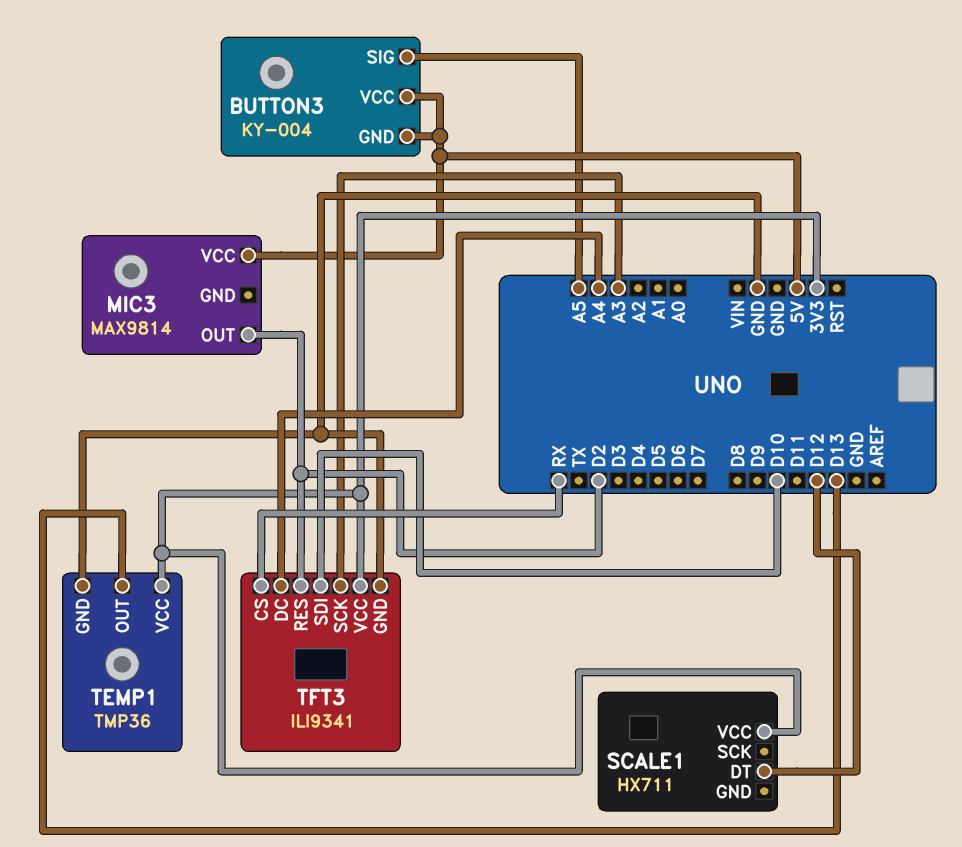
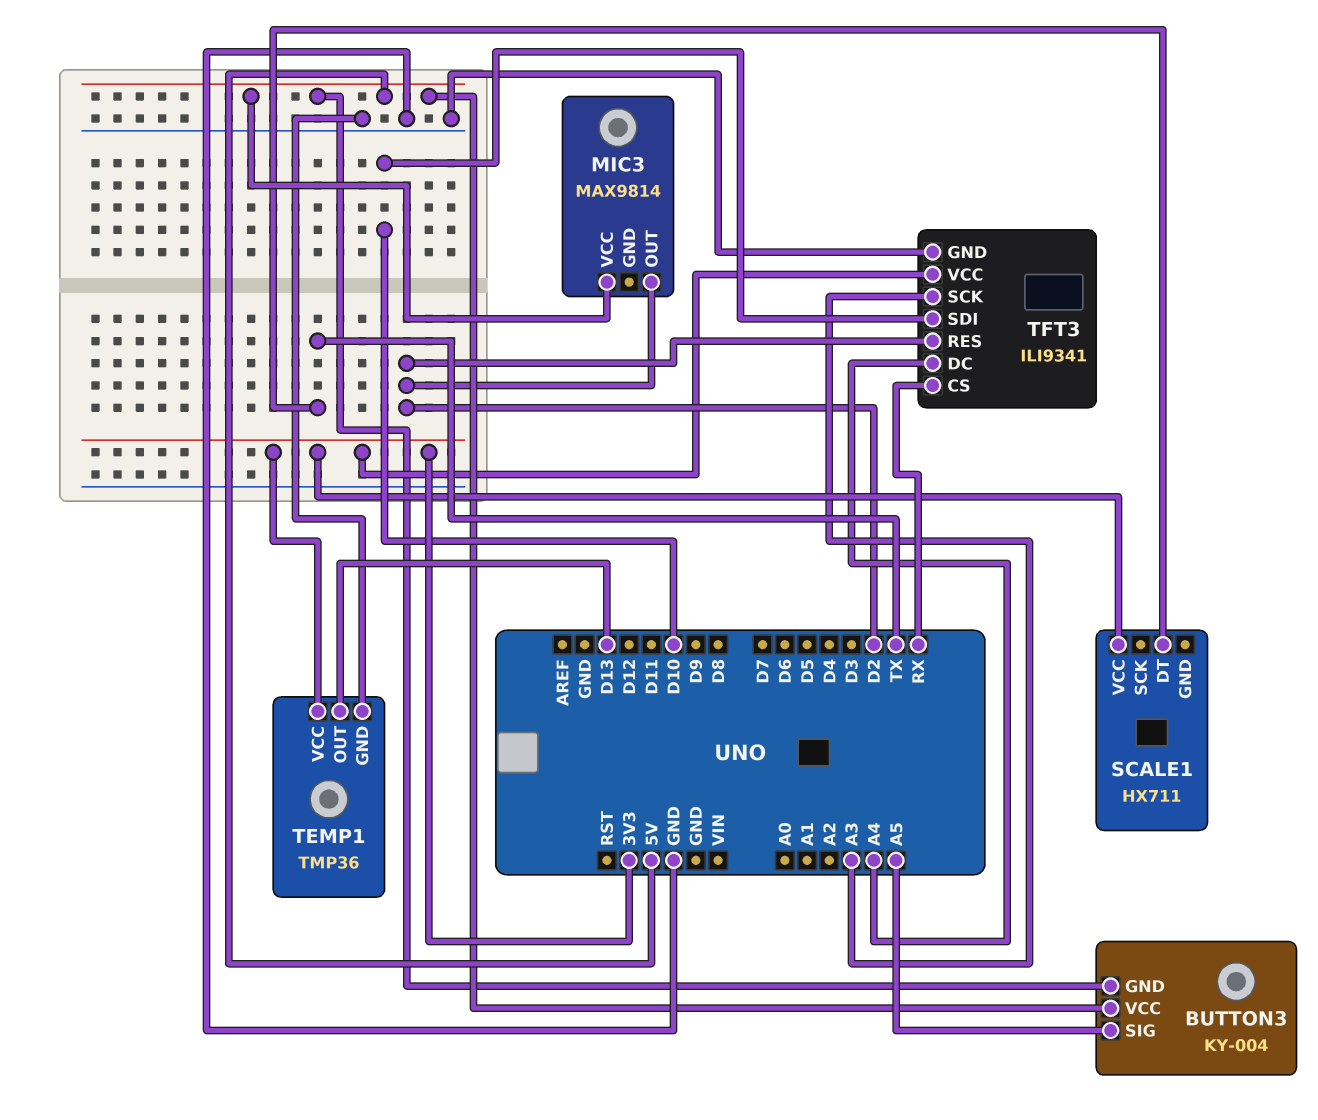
SCALE1 pin DT: D12 -> TX

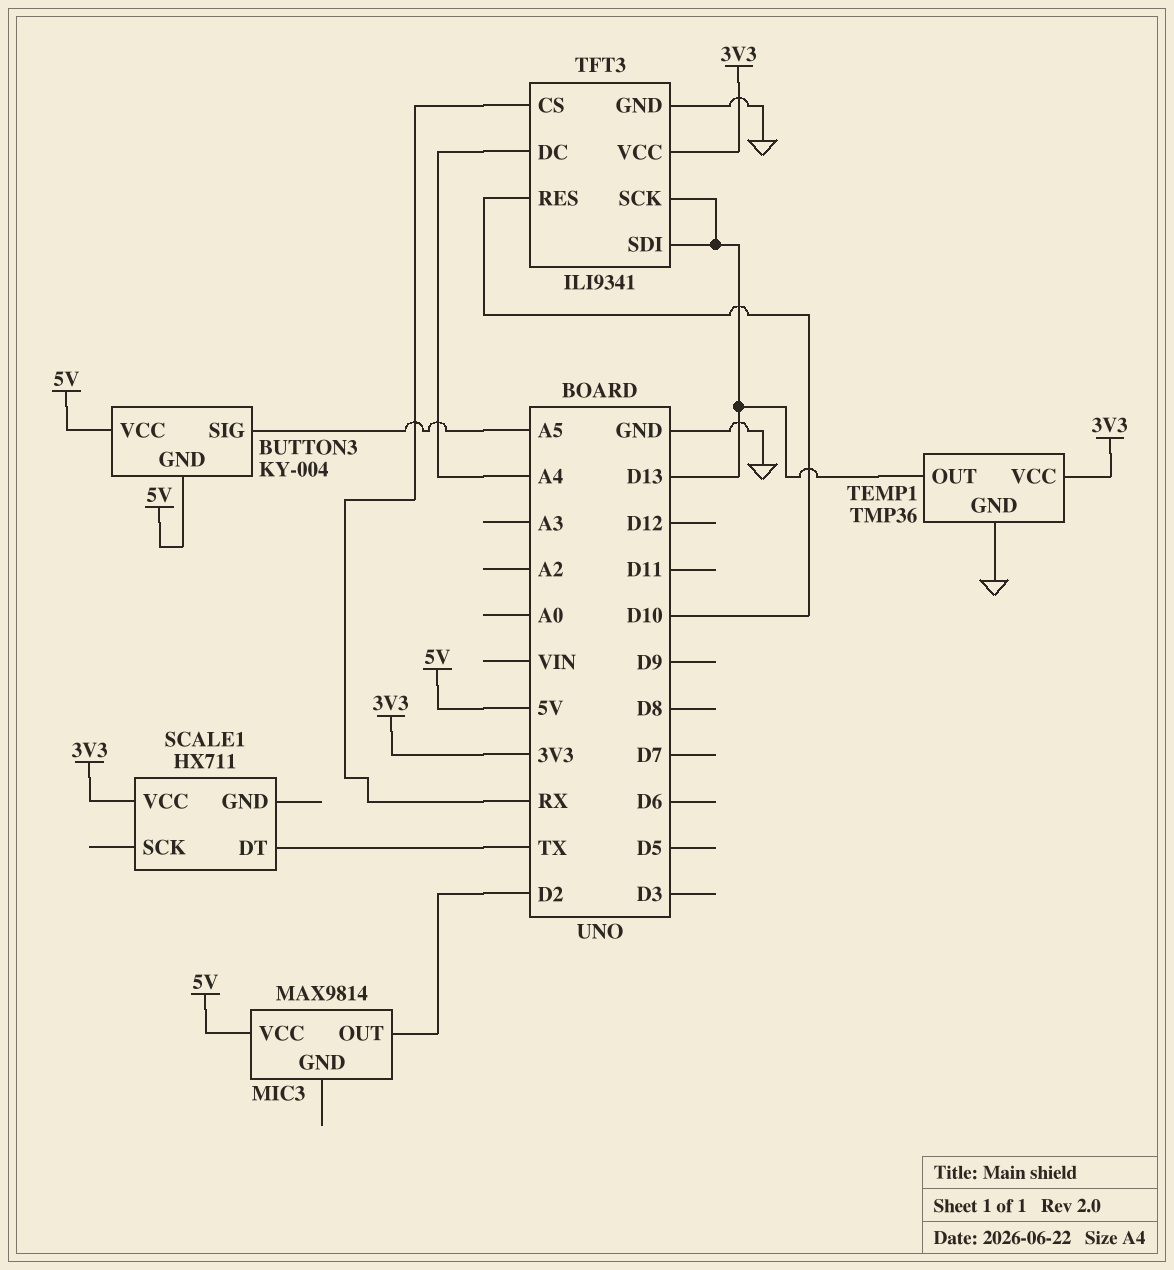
TFT3 pin RES: D2 -> D10
TFT3 pin SCK: A3 -> D13
TFT3 pin SDI: D10 -> D13

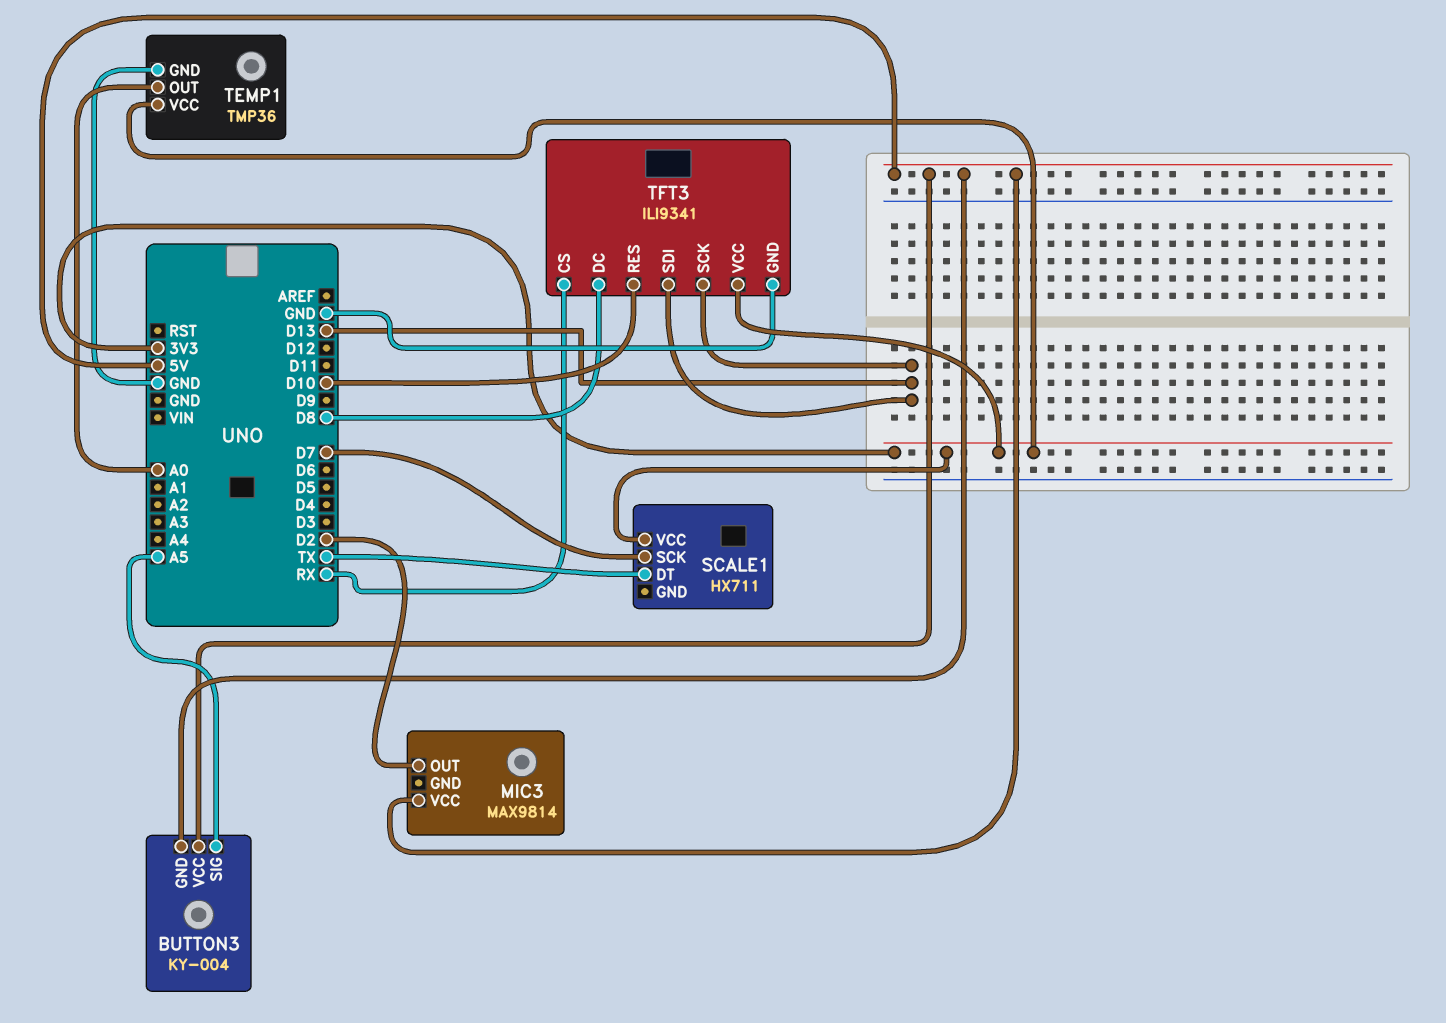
SCALE1 pin SCK: none -> D7
TEMP1 pin OUT: D13 -> A0
TFT3 pin DC: A4 -> D8

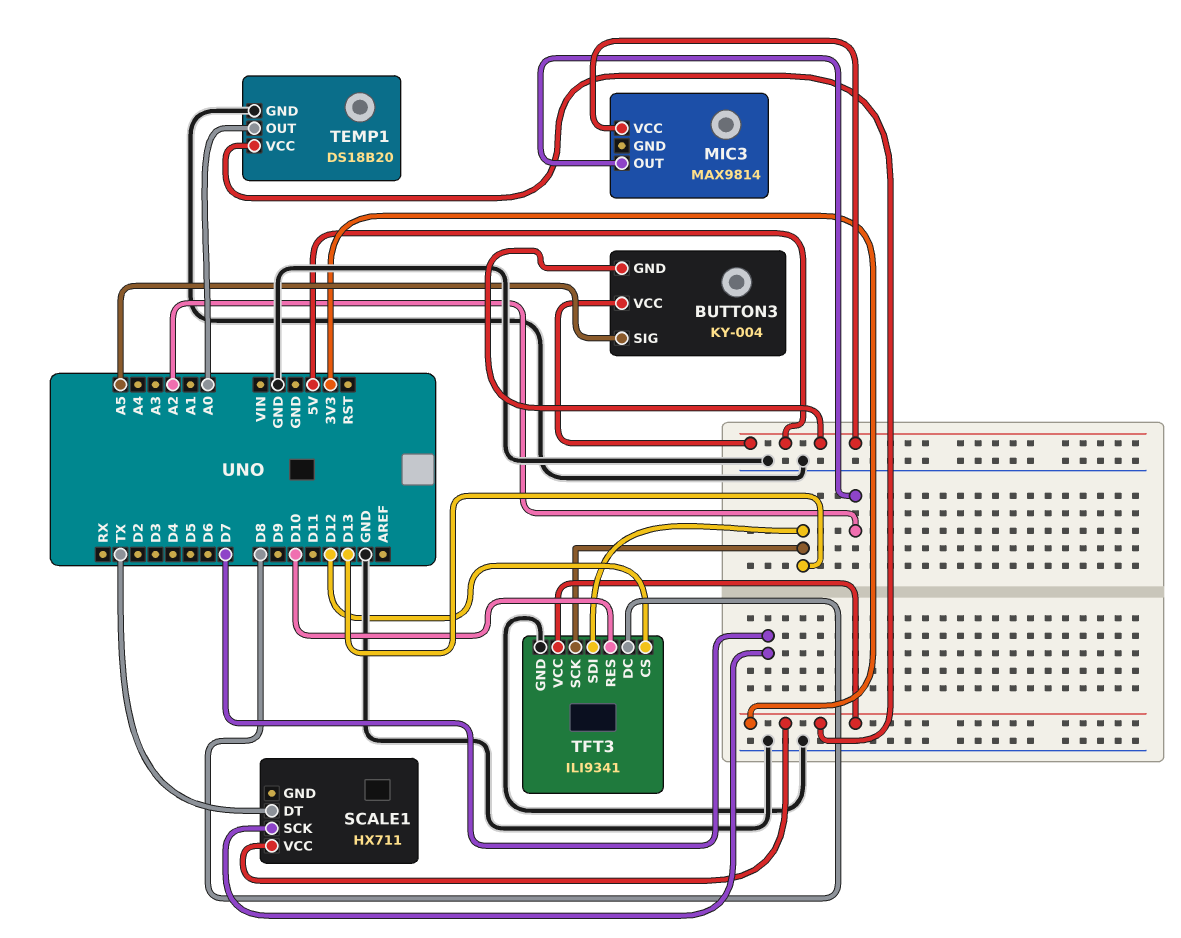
MIC3 pin OUT: D2 -> A2
TEMP1: TMP36 -> DS18B20
TFT3 pin CS: RX -> D12

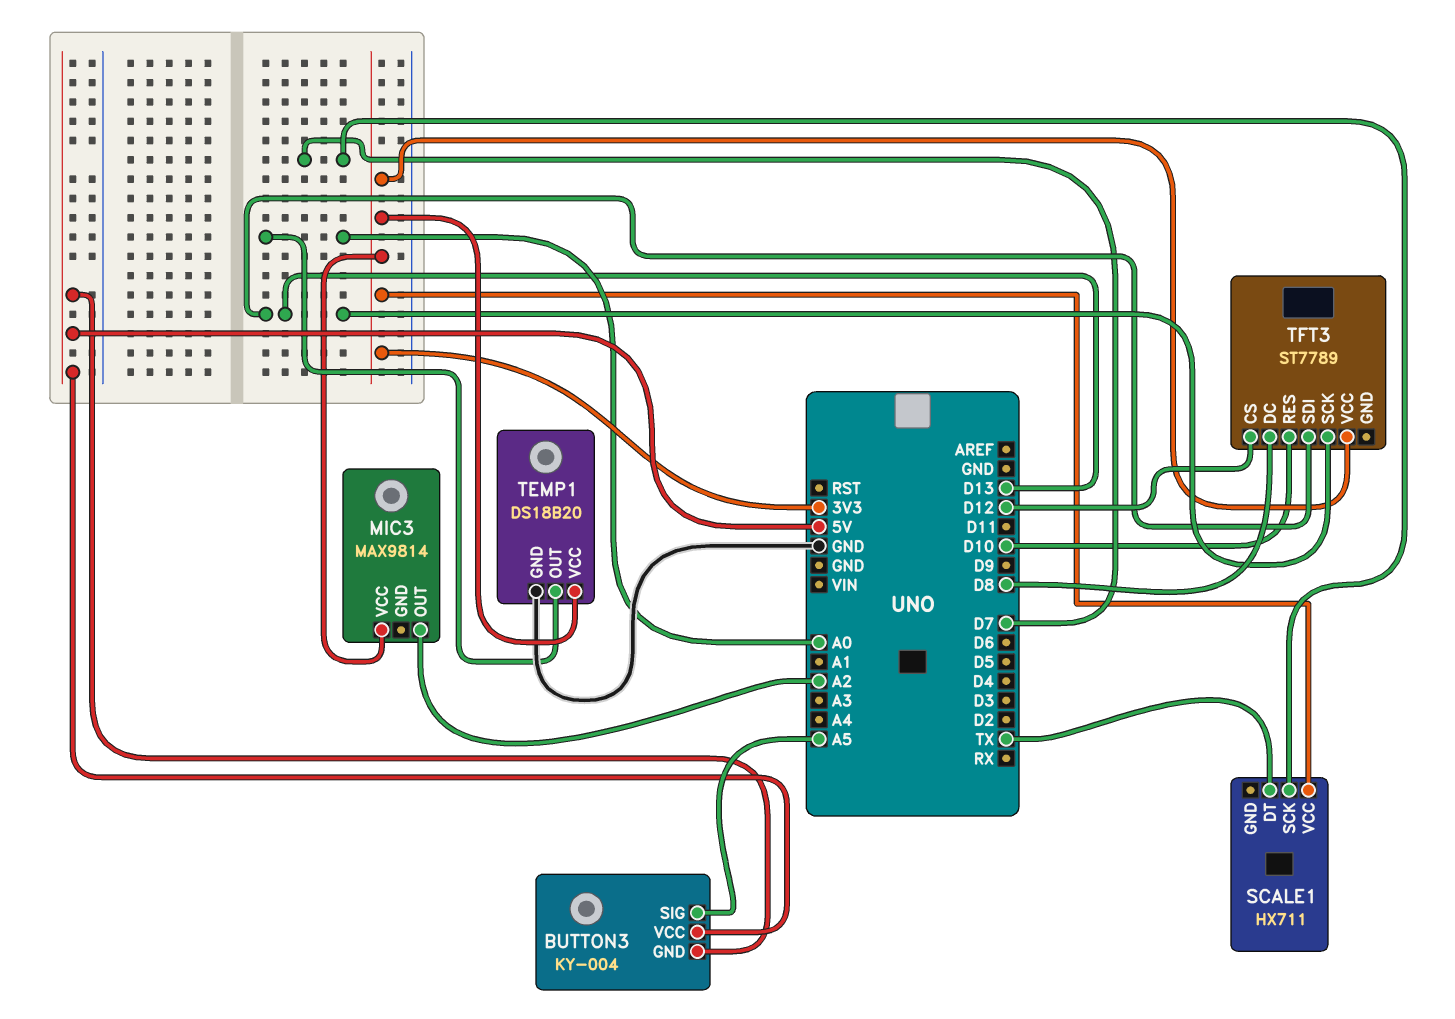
MIC3 pin VCC: 5V -> 3V3
TFT3: ILI9341 -> ST7789
TFT3 pin GND: GND -> none

